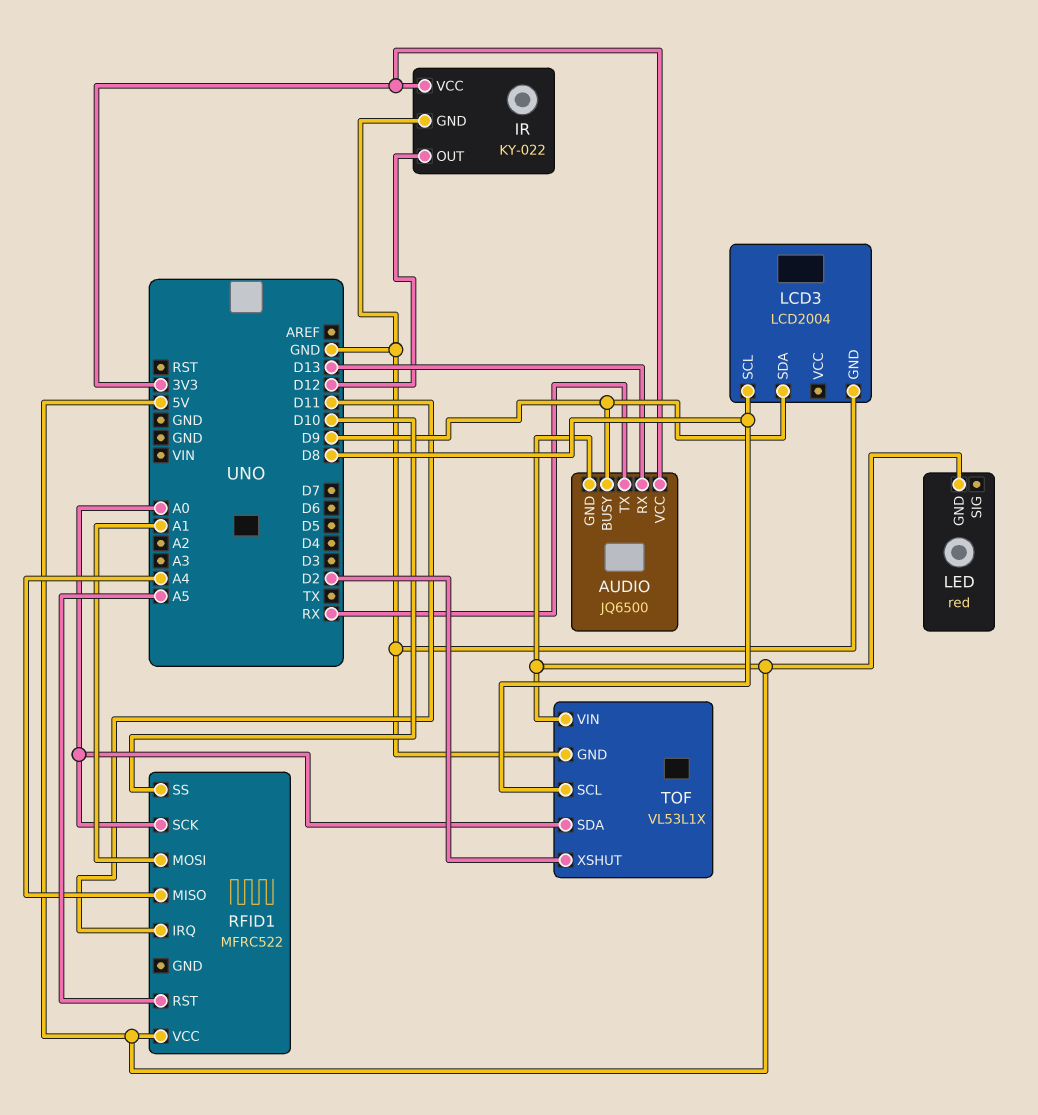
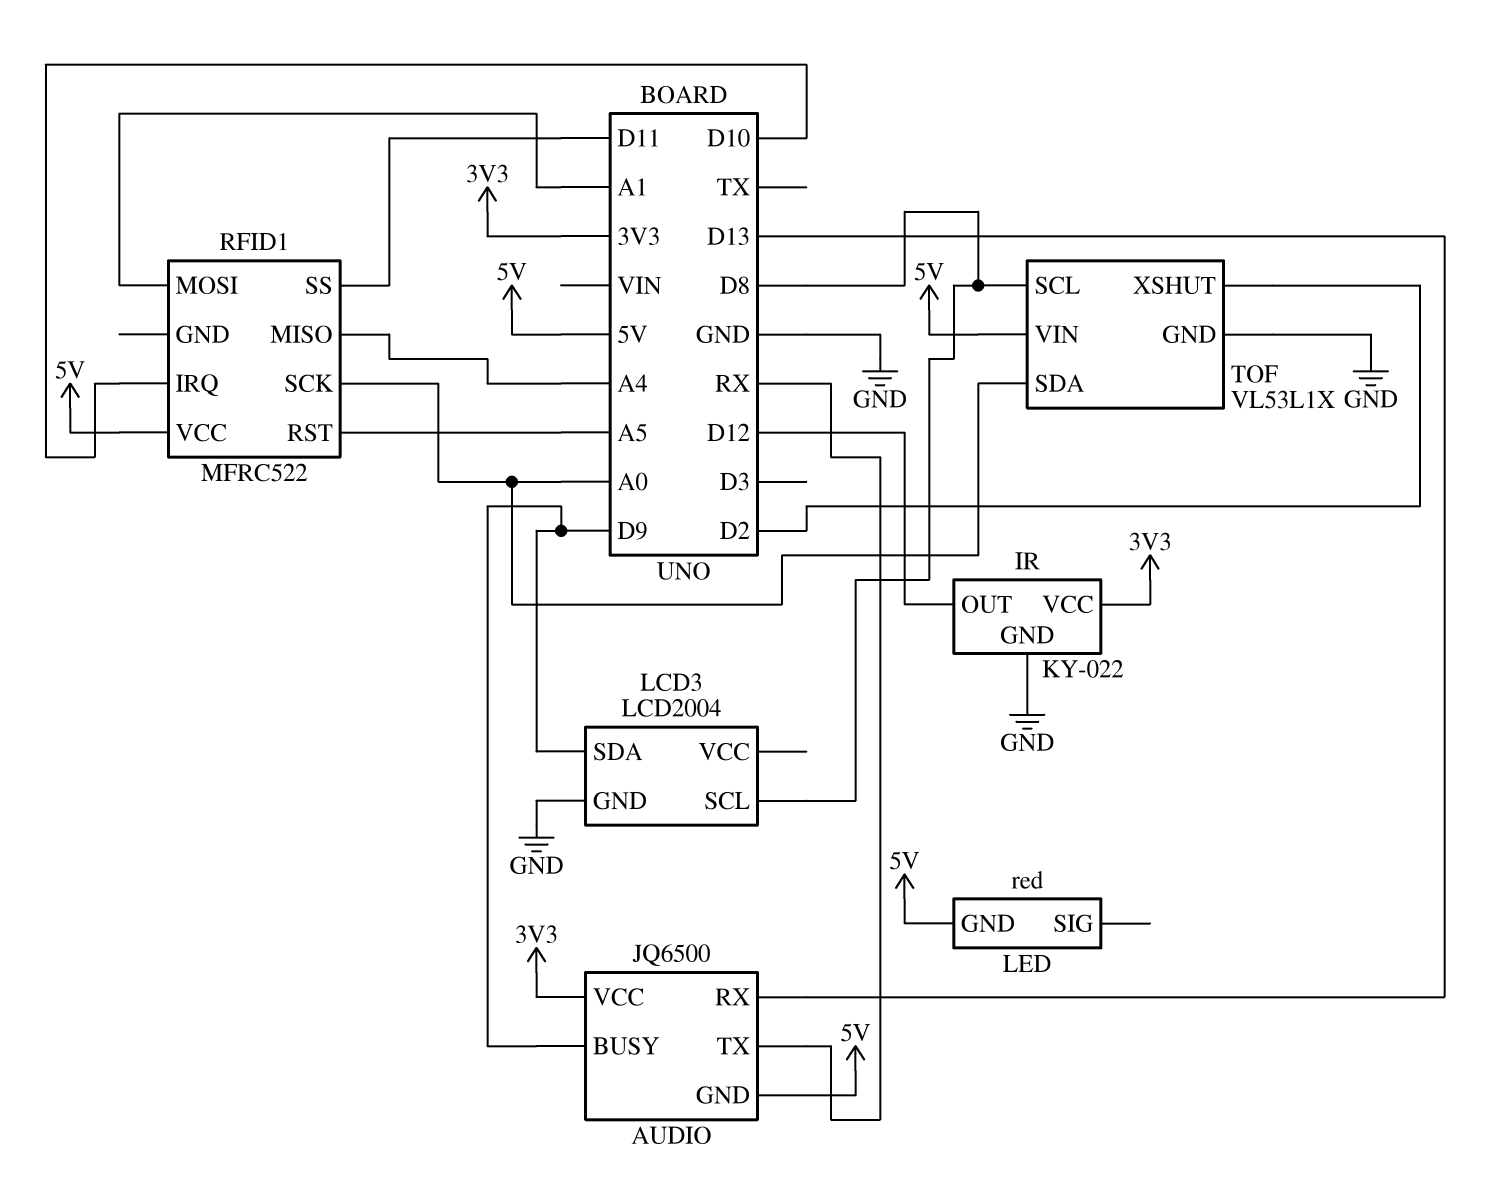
RFID1 pin IRQ: D11 -> D10
RFID1 pin SS: D10 -> D11

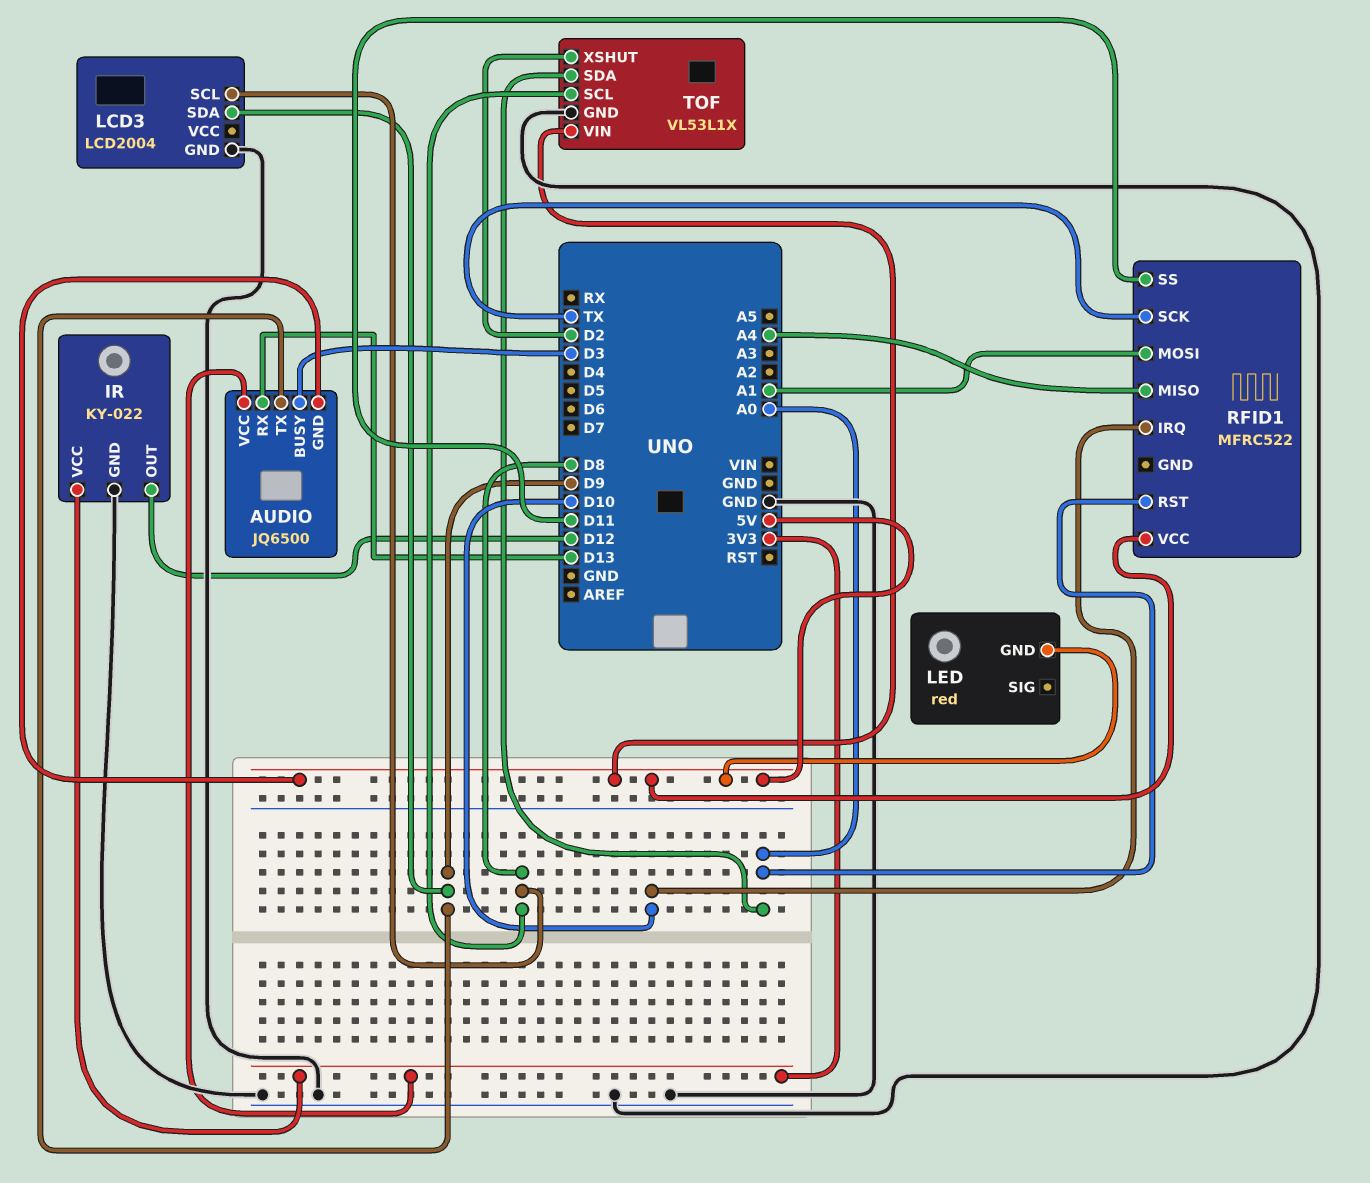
AUDIO pin BUSY: D9 -> D3
AUDIO pin TX: RX -> D9
RFID1 pin RST: A5 -> A0
RFID1 pin SCK: A0 -> TX

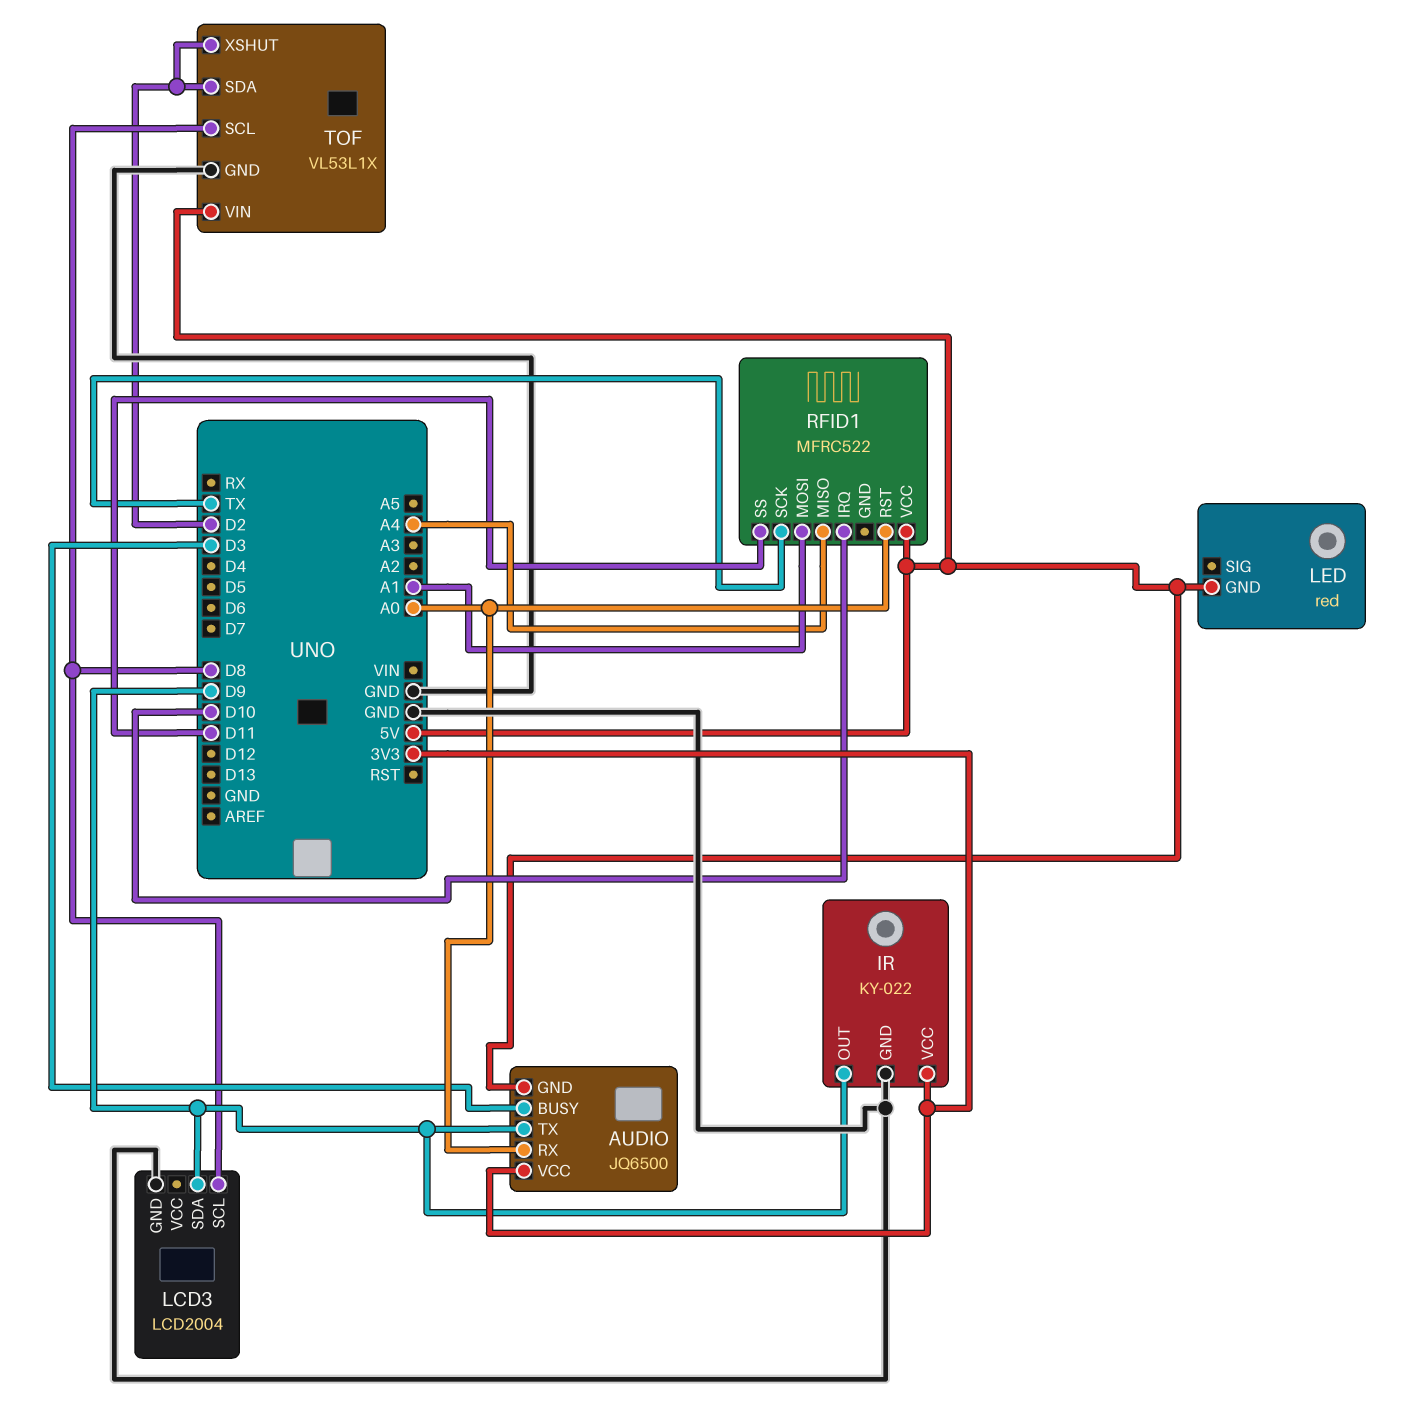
AUDIO pin RX: D13 -> A0
IR pin OUT: D12 -> D9
TOF pin SDA: A0 -> D2

